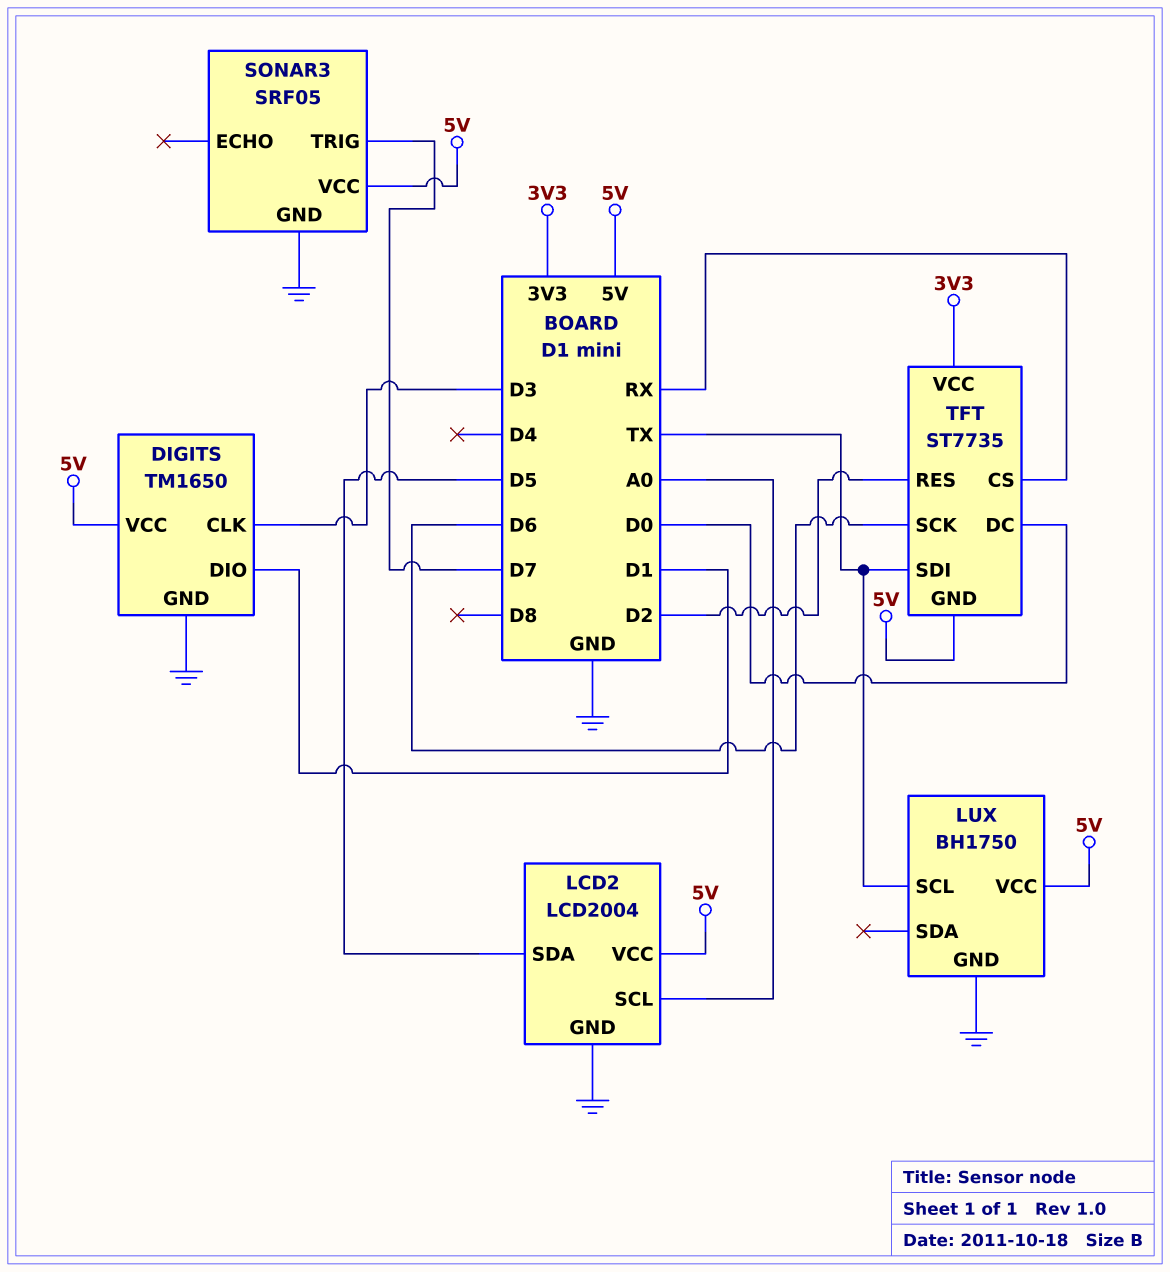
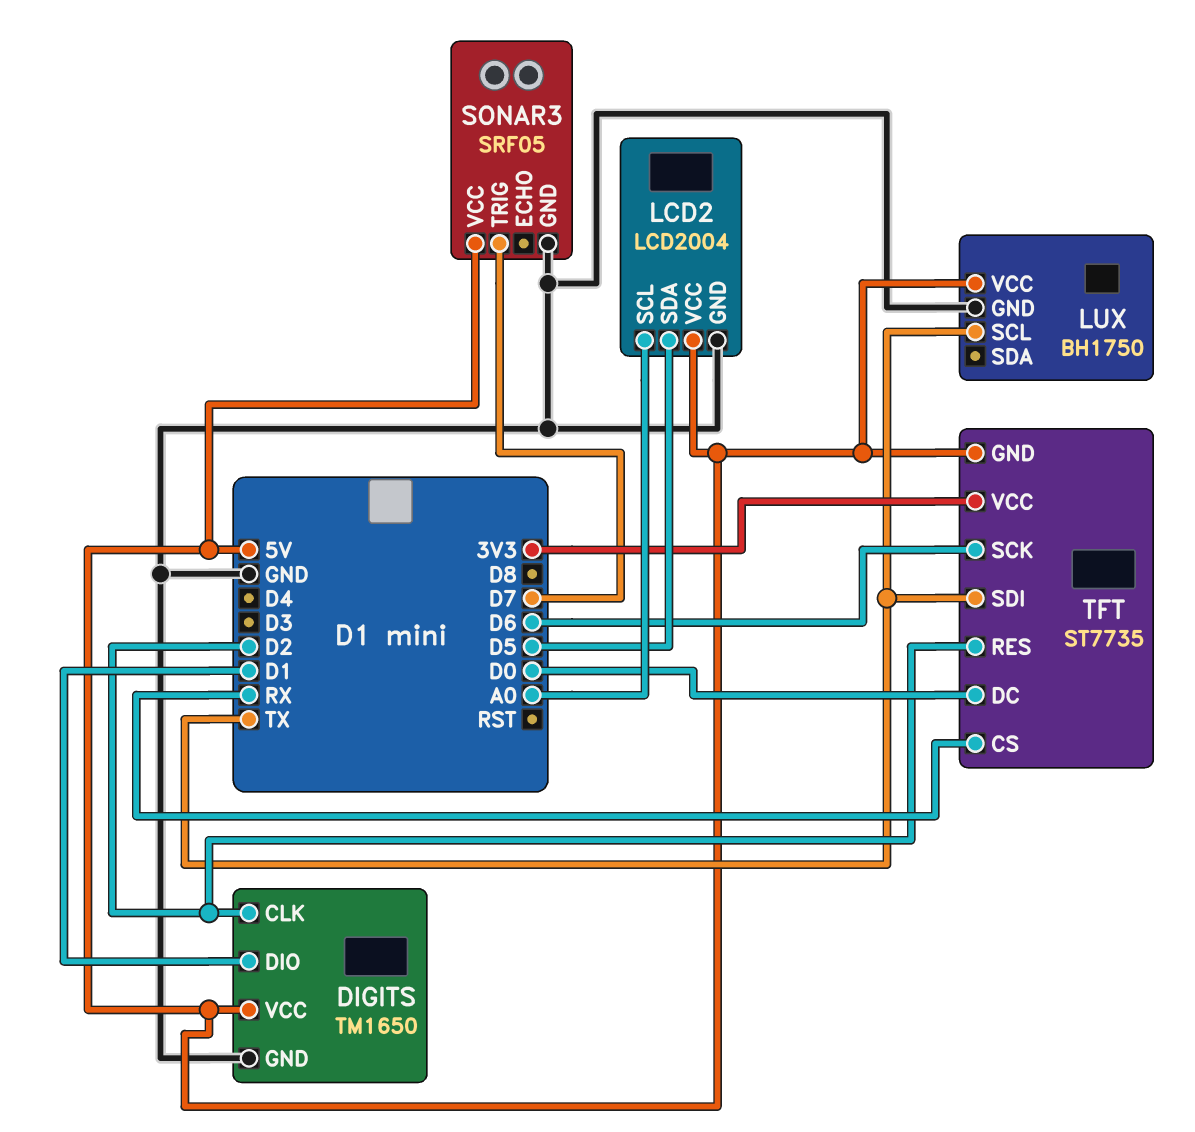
DIGITS pin CLK: D3 -> D2

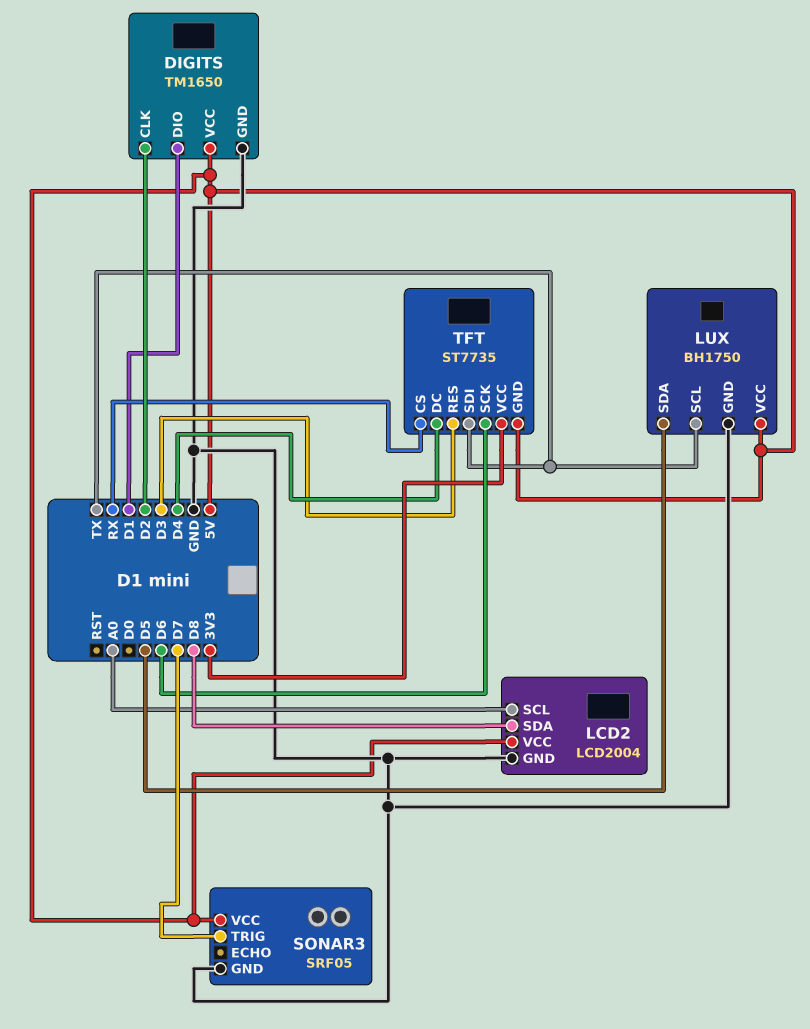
LCD2 pin SDA: D5 -> D8
LUX pin SDA: none -> D5
TFT pin DC: D0 -> D4
TFT pin RES: D2 -> D3

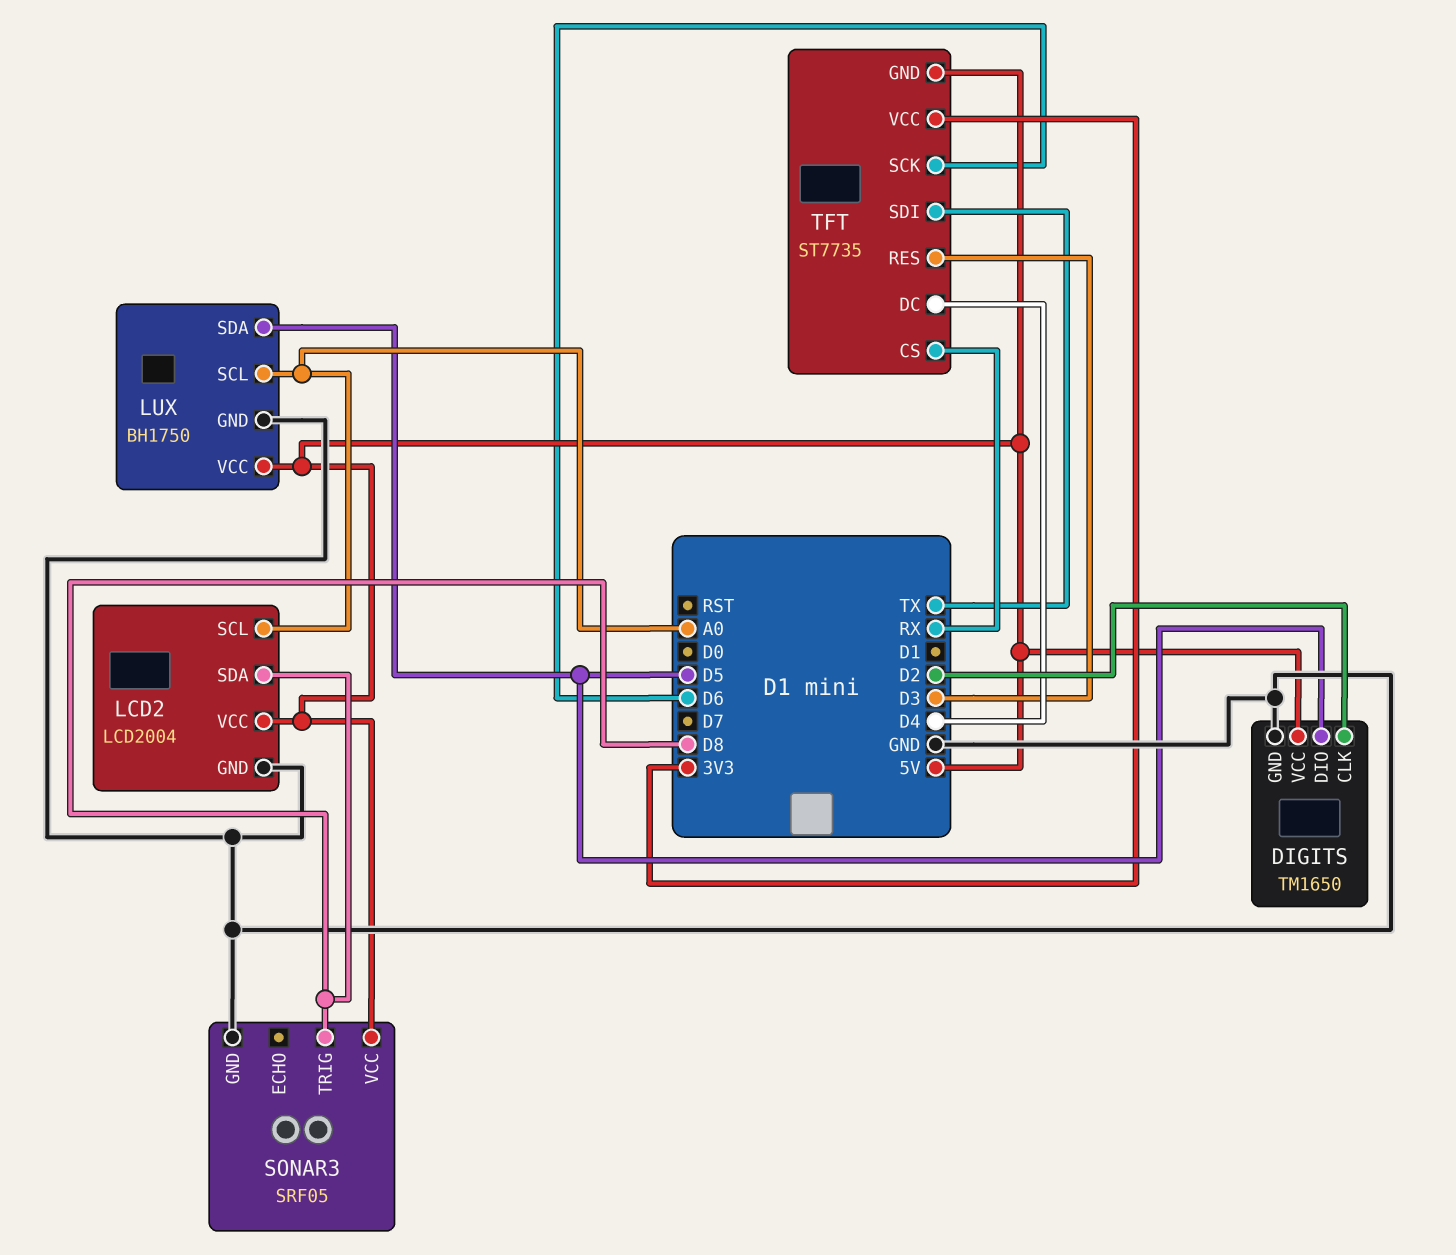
DIGITS pin DIO: D1 -> D5
LUX pin SCL: TX -> A0
SONAR3 pin TRIG: D7 -> D8

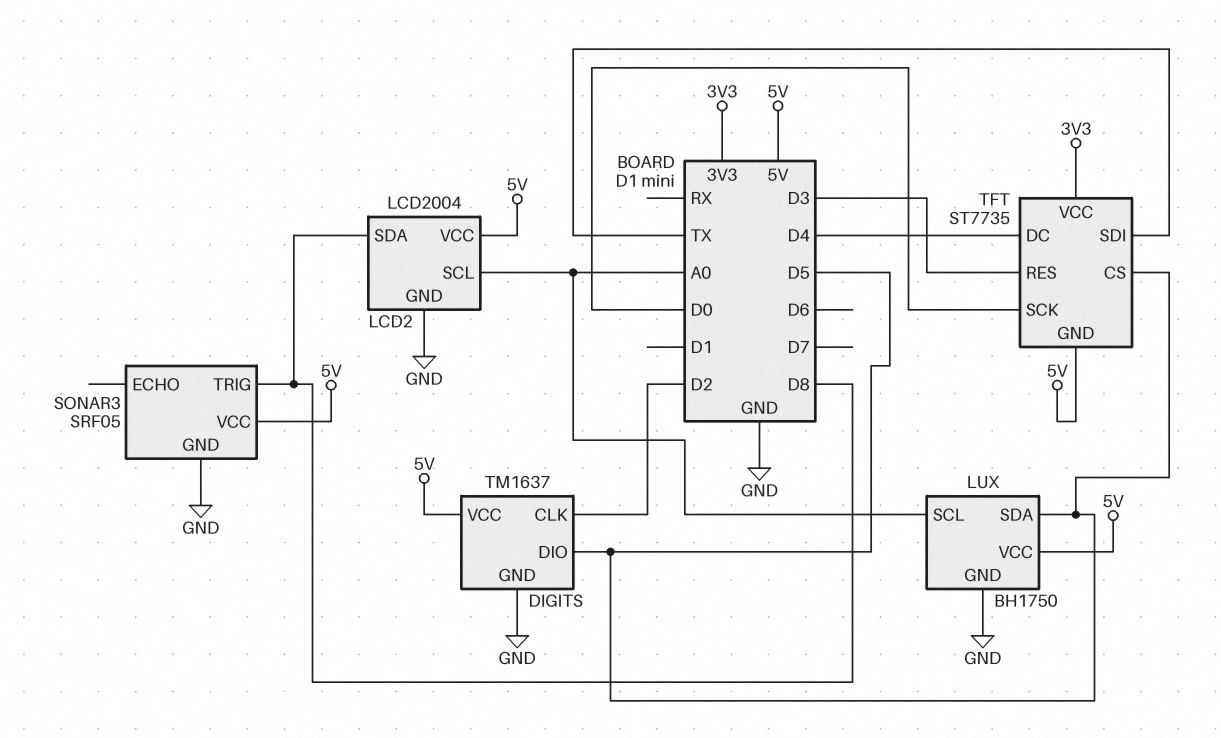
DIGITS: TM1650 -> TM1637
TFT pin CS: RX -> D5
TFT pin SCK: D6 -> D0

